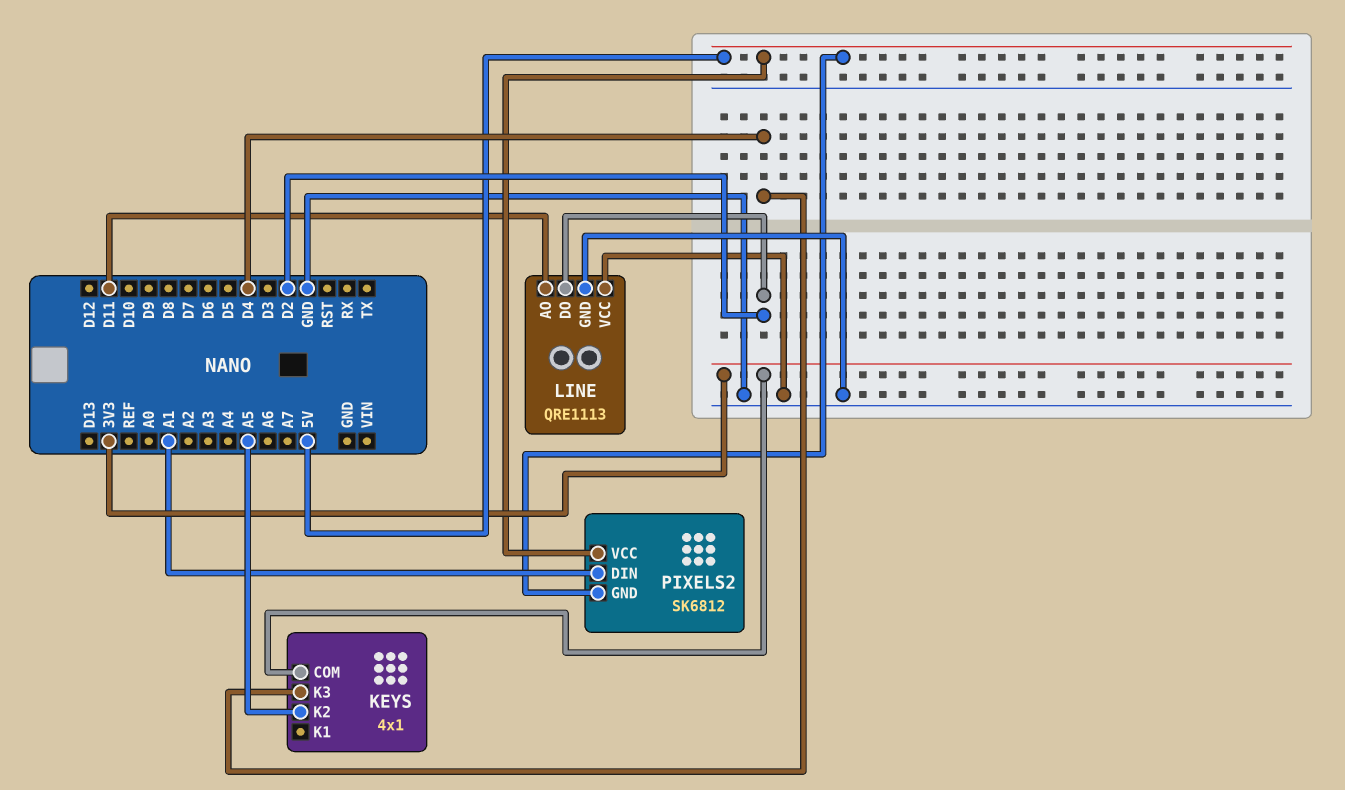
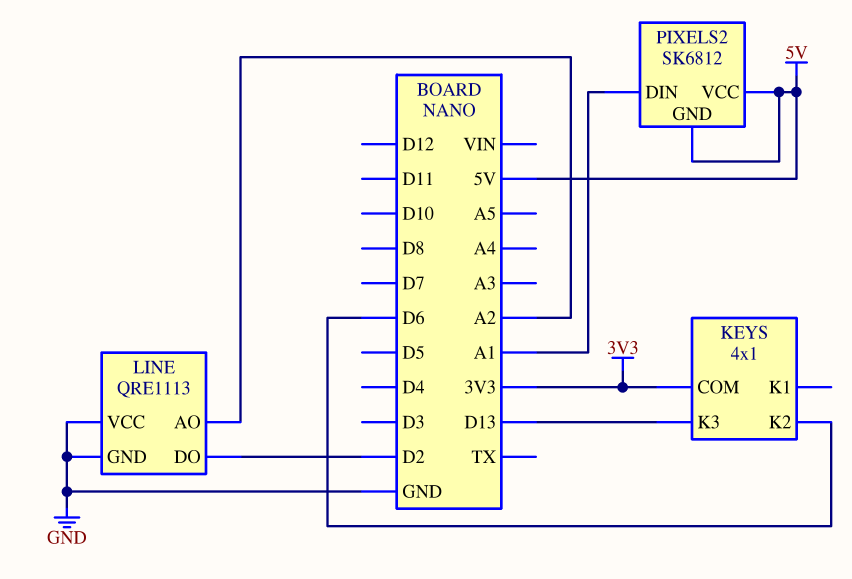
KEYS pin K2: A5 -> D6
KEYS pin K3: D4 -> D13
LINE pin AO: D11 -> A2

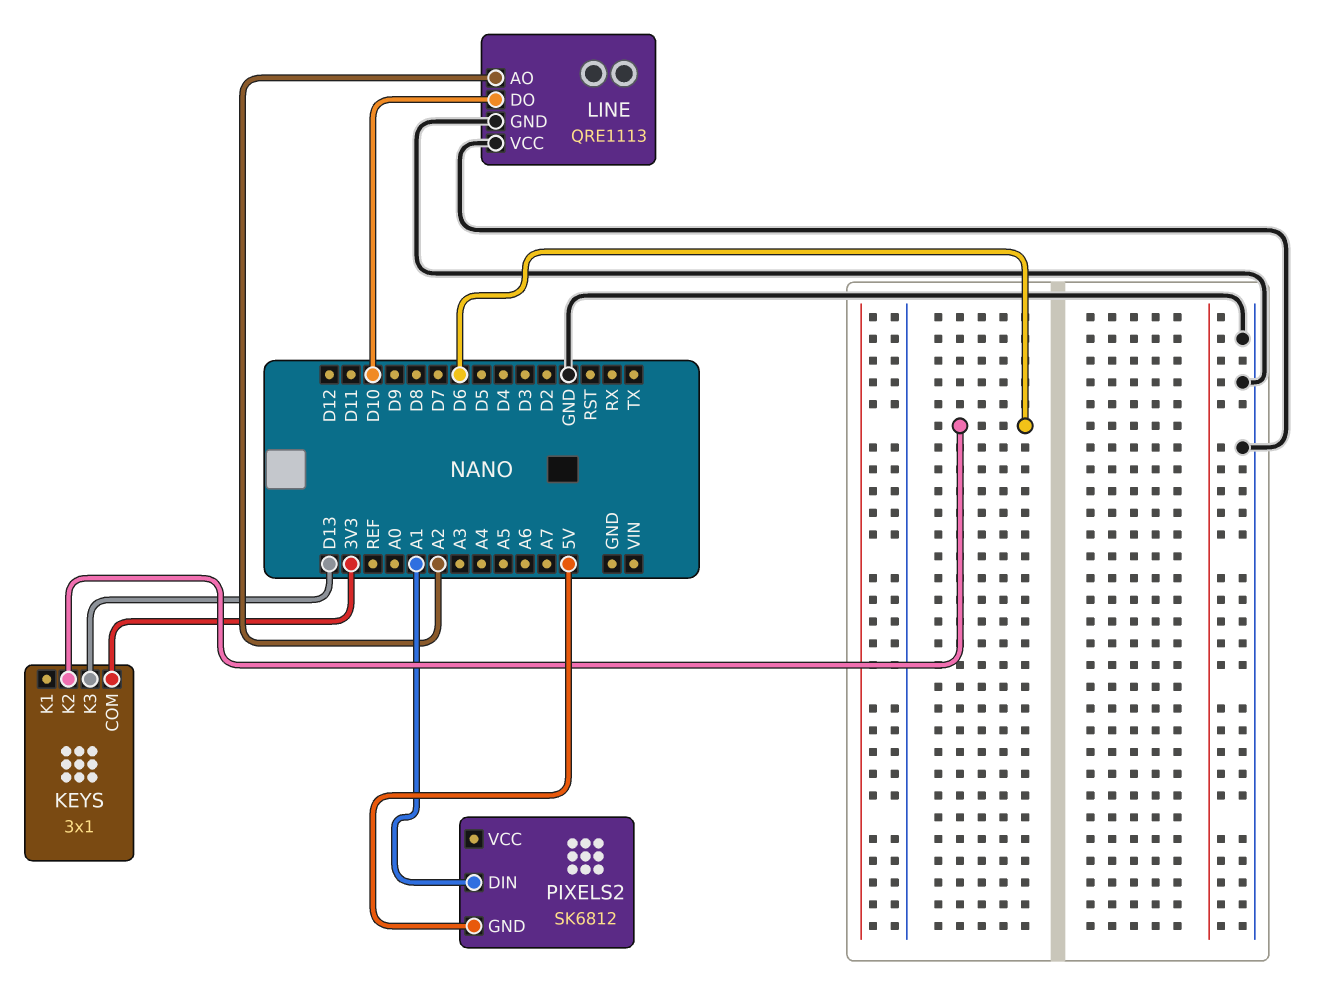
KEYS: 4x1 -> 3x1
LINE pin DO: D2 -> D10
PIXELS2 pin VCC: 5V -> none

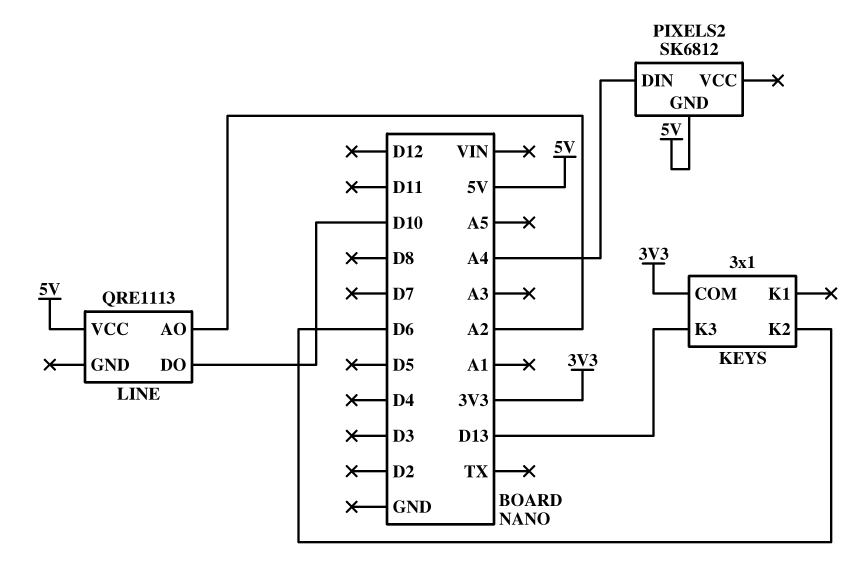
LINE pin GND: GND -> none
LINE pin VCC: GND -> 5V
PIXELS2 pin DIN: A1 -> A4

